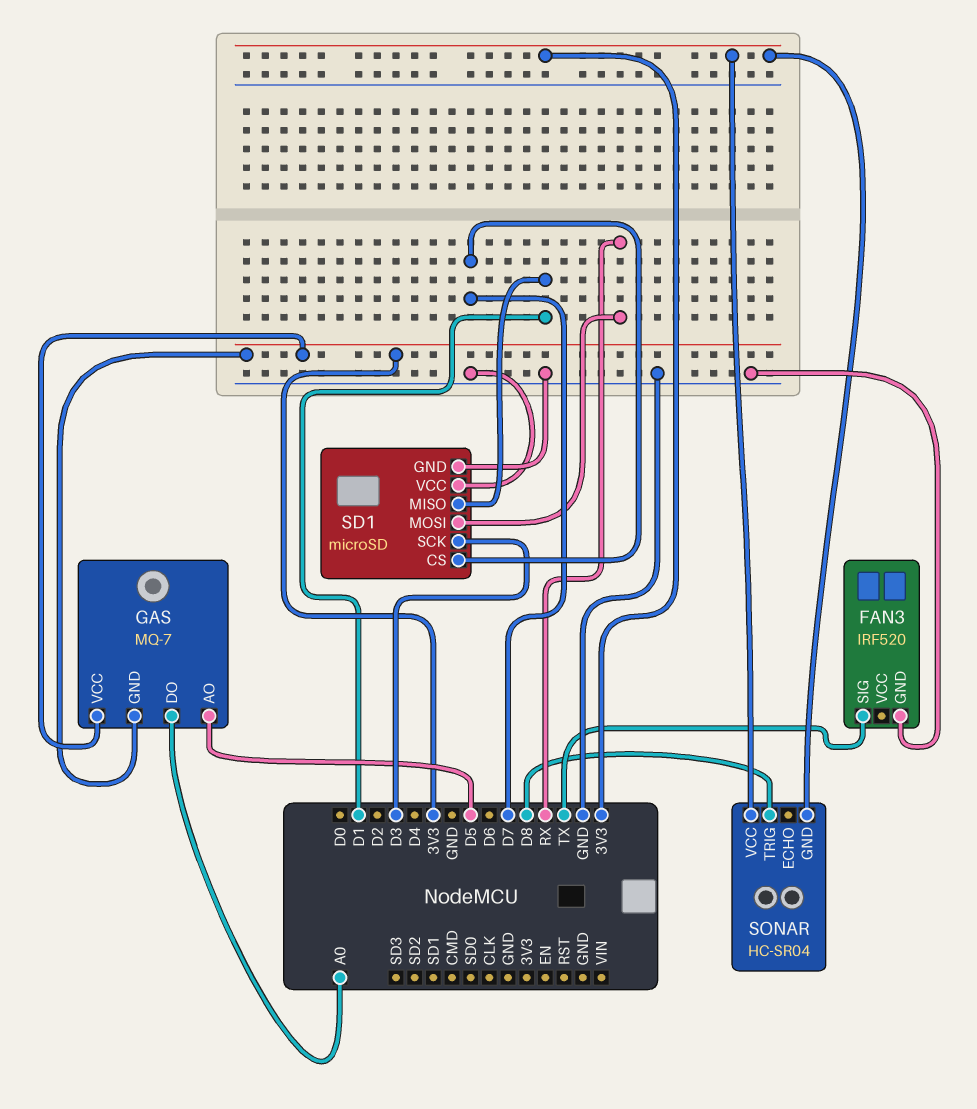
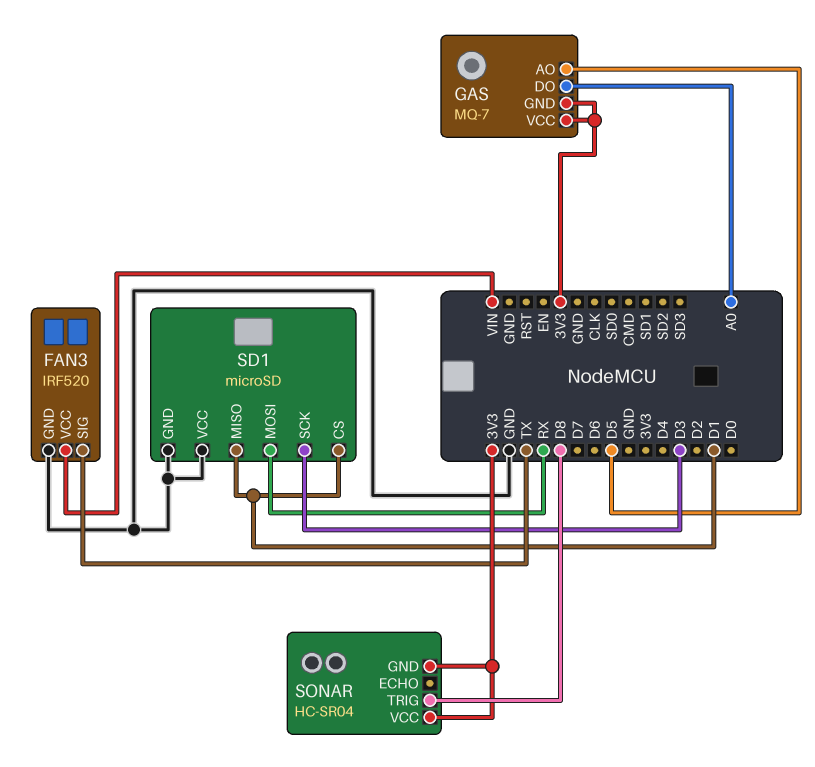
FAN3 pin VCC: none -> VIN
SD1 pin CS: D7 -> D1

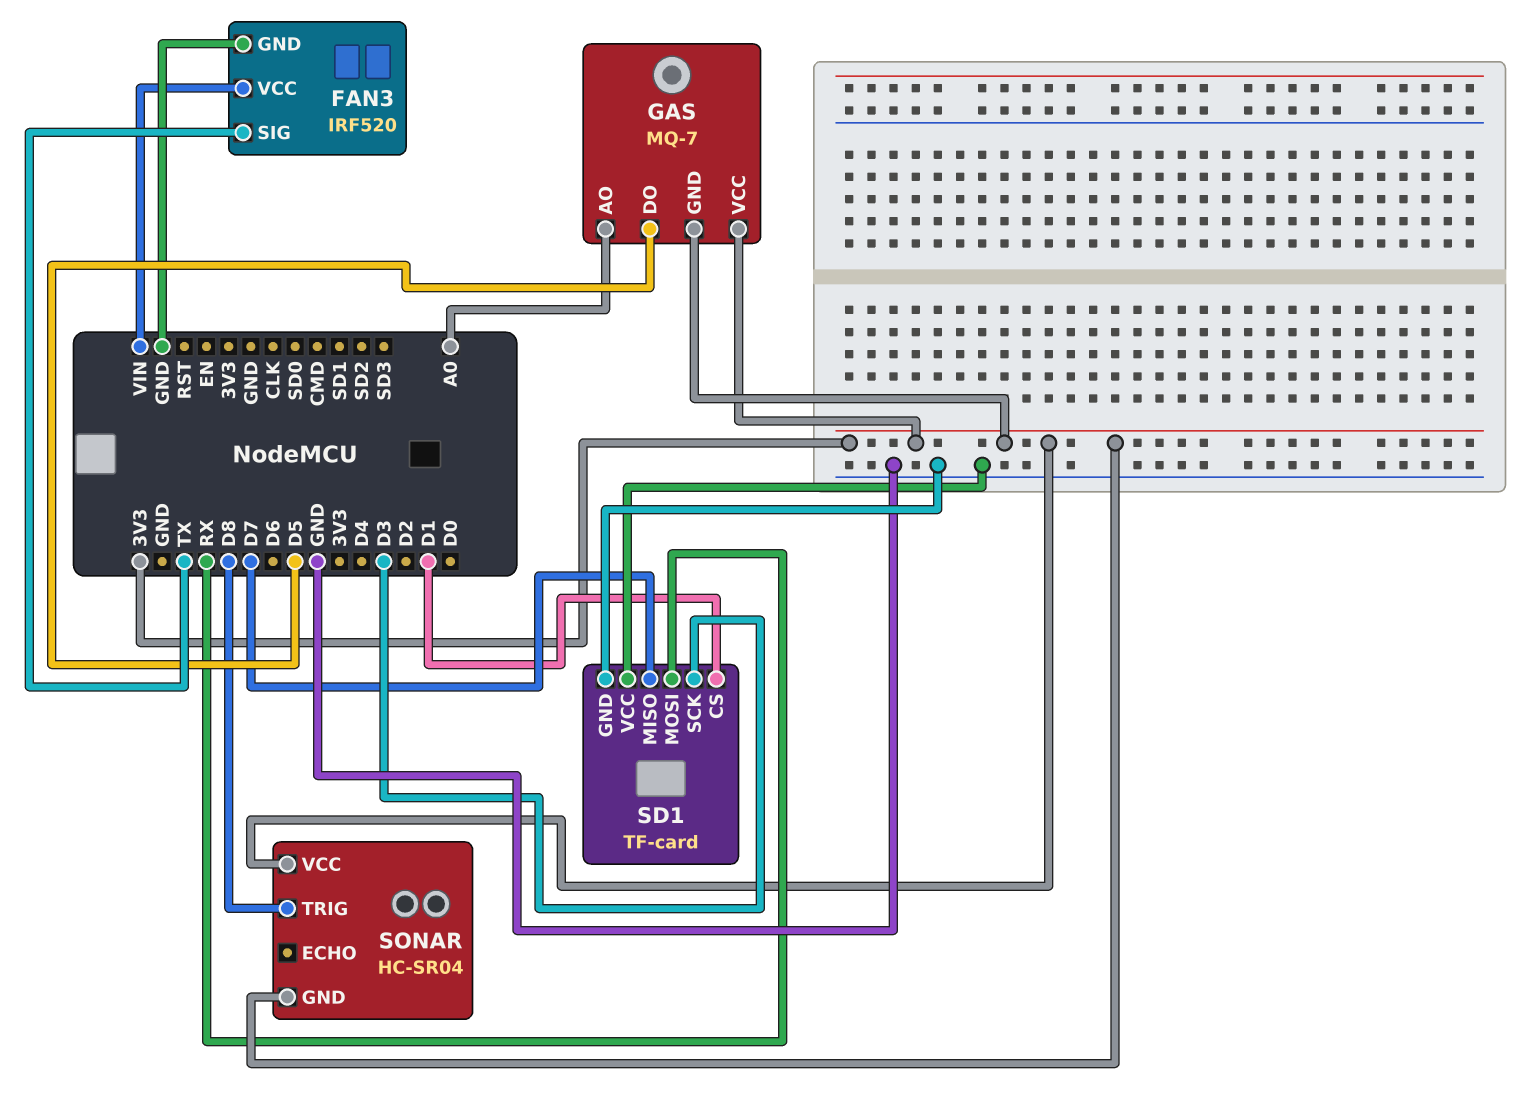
GAS pin AO: D5 -> A0
GAS pin DO: A0 -> D5
SD1: microSD -> TF-card
SD1 pin MISO: D1 -> D7

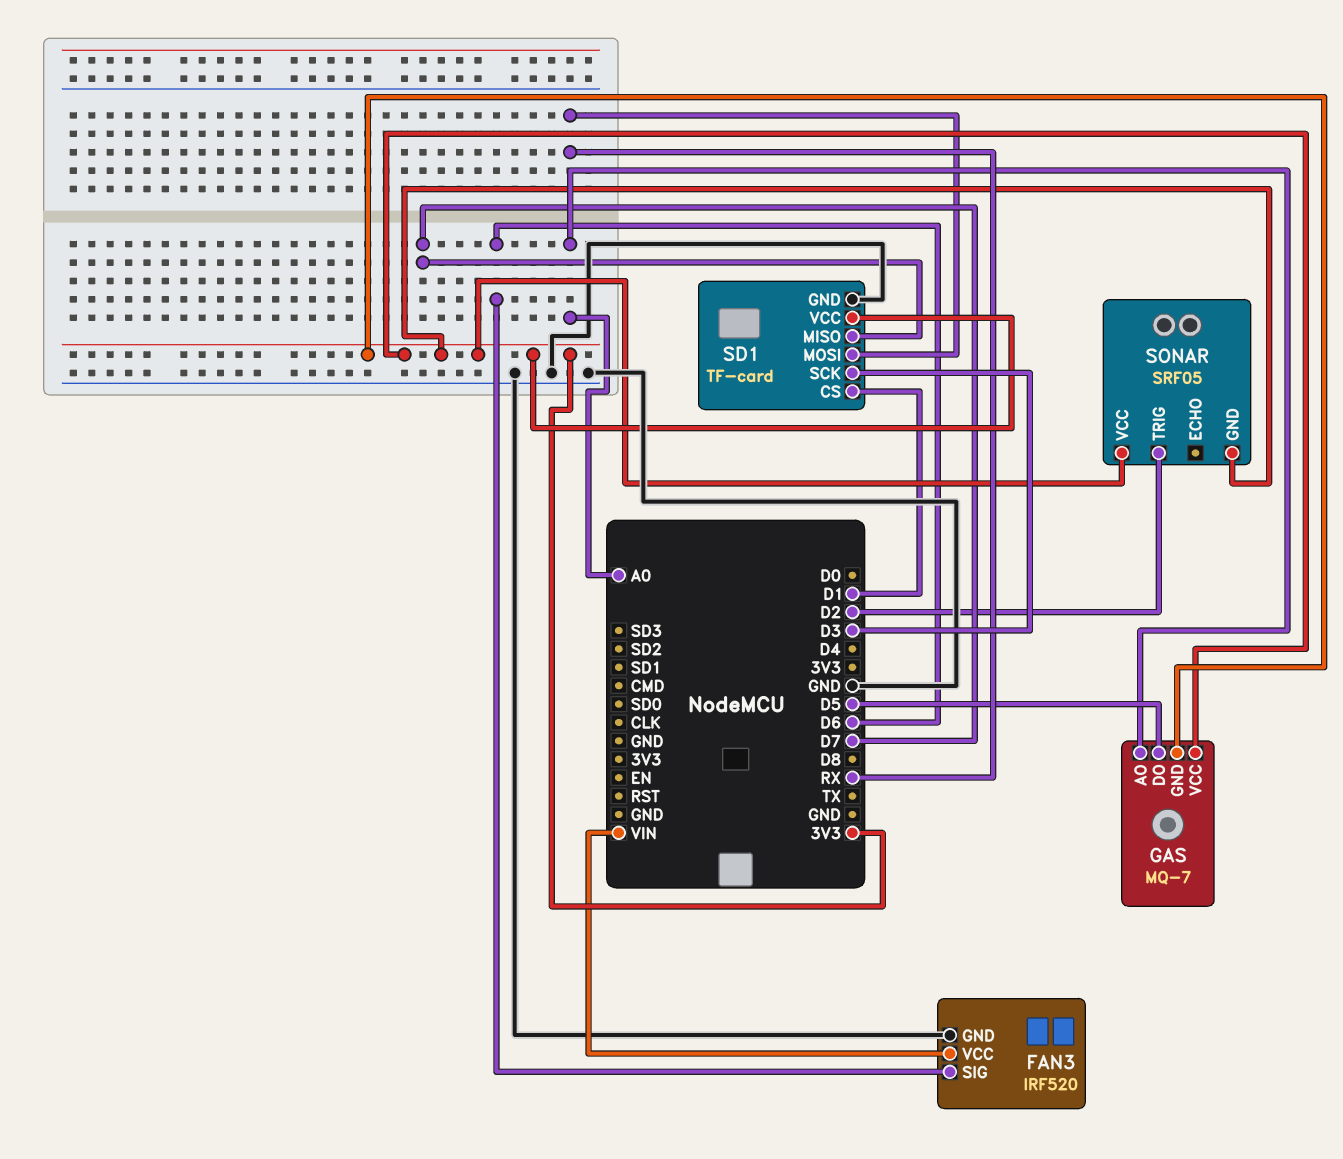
FAN3 pin SIG: TX -> D6
SD1 pin VCC: GND -> 3V3
SONAR: HC-SR04 -> SRF05
SONAR pin TRIG: D8 -> D2

